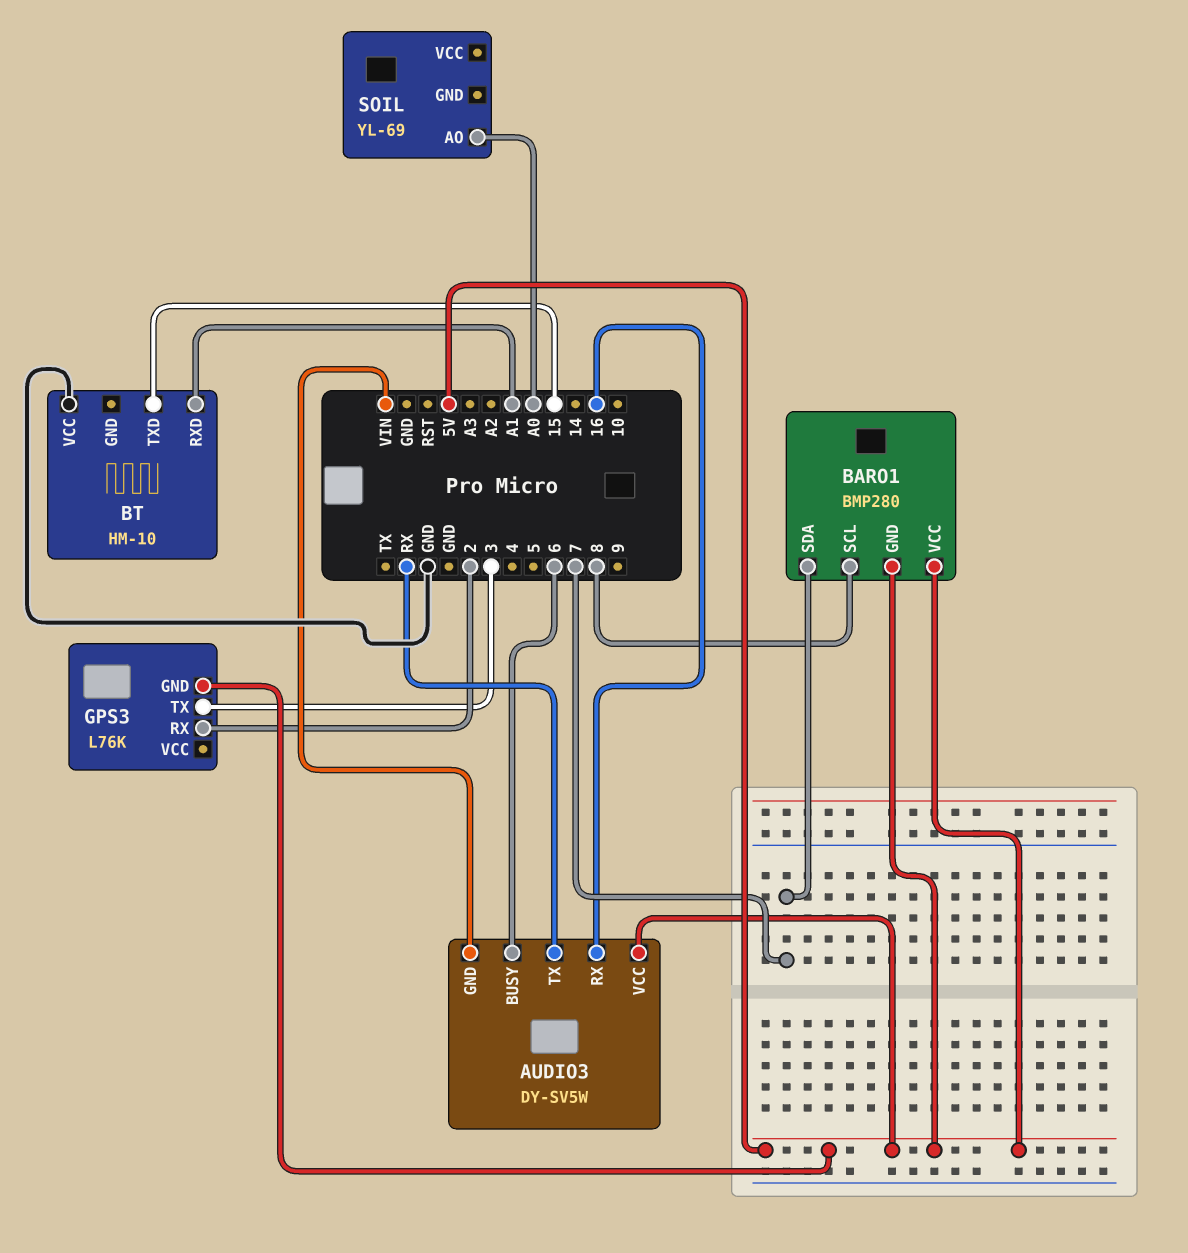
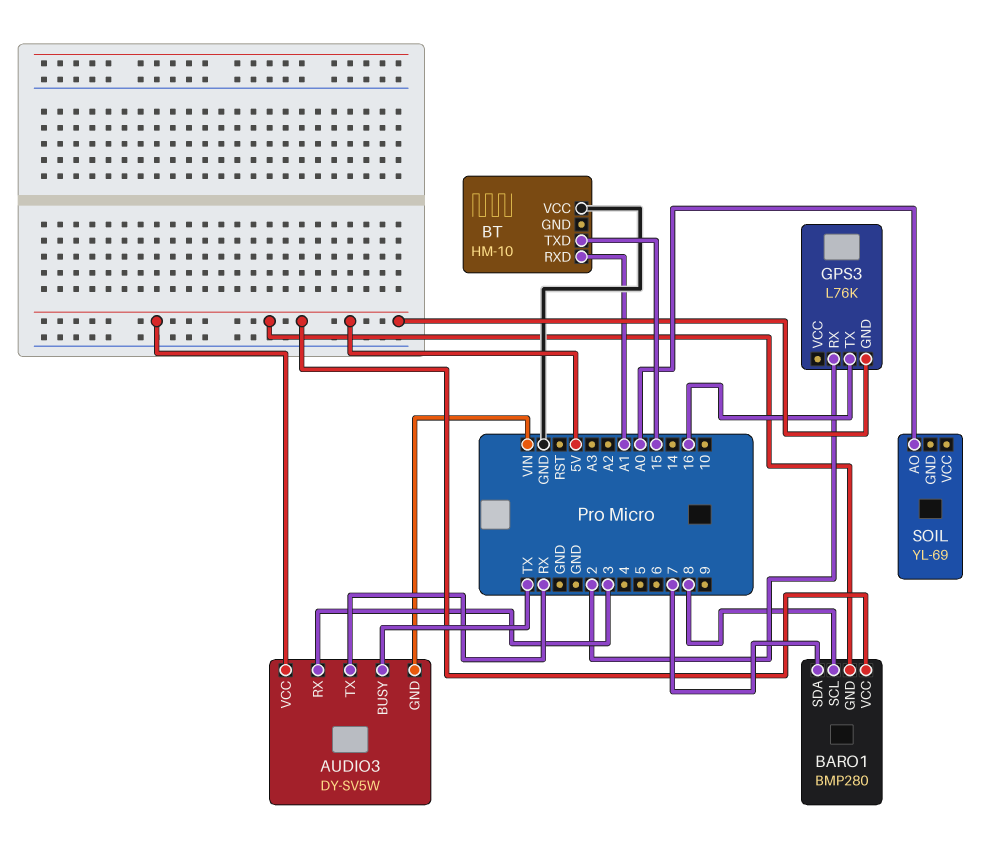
AUDIO3 pin BUSY: 6 -> TX
AUDIO3 pin RX: 16 -> 3
GPS3 pin TX: 3 -> 16

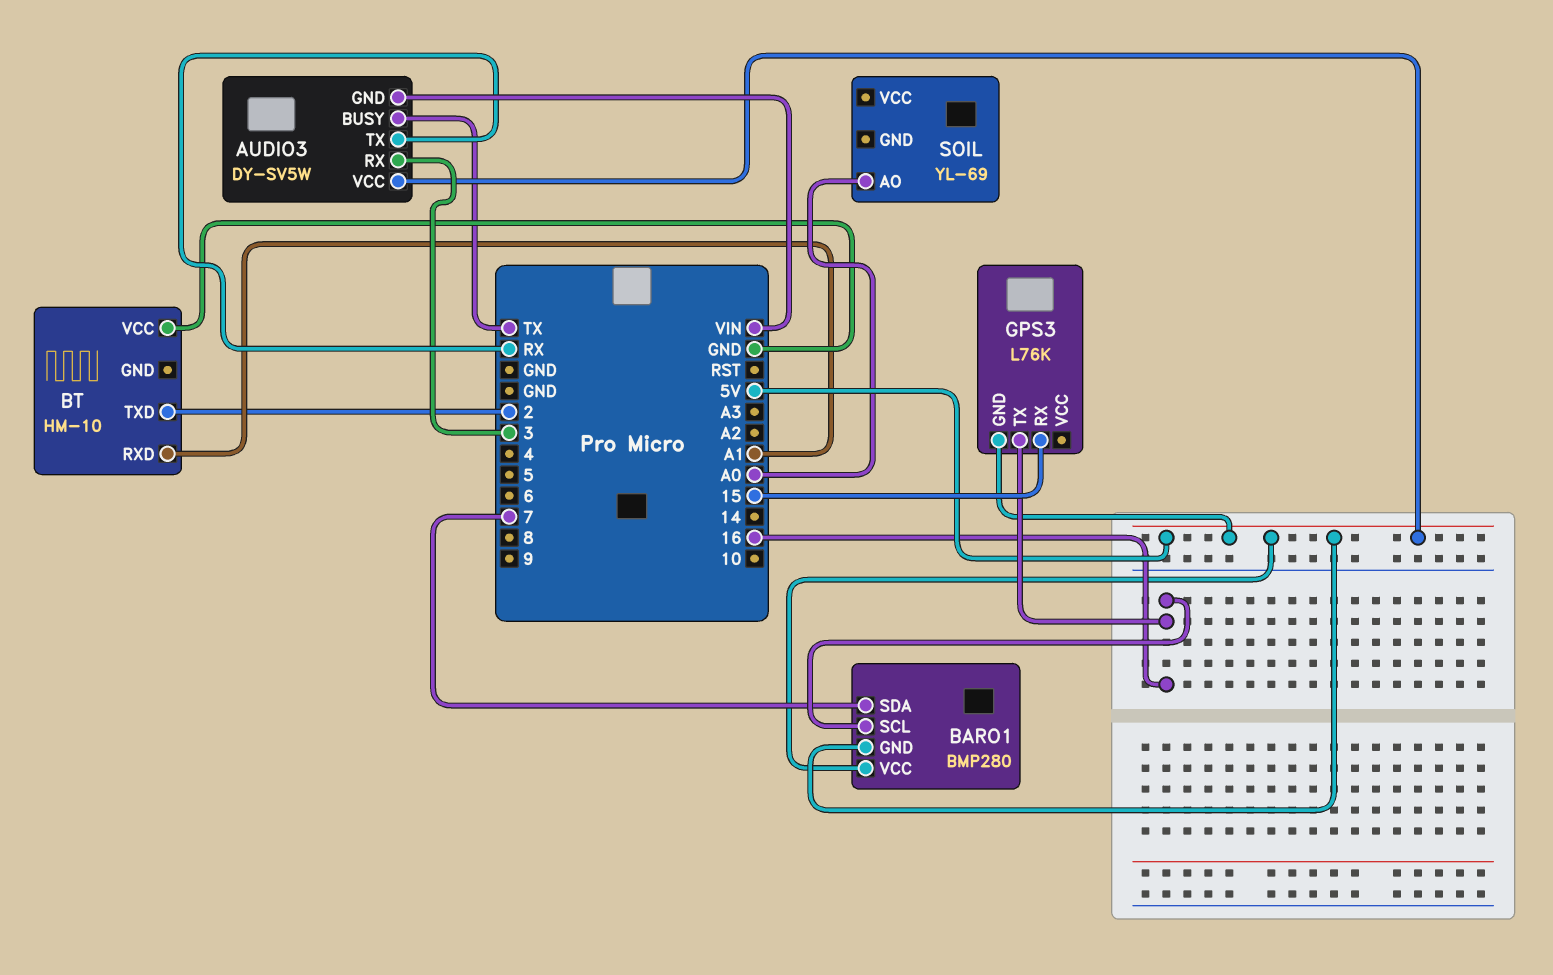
BARO1 pin SCL: 8 -> 16
BT pin TXD: 15 -> 2
GPS3 pin RX: 2 -> 15

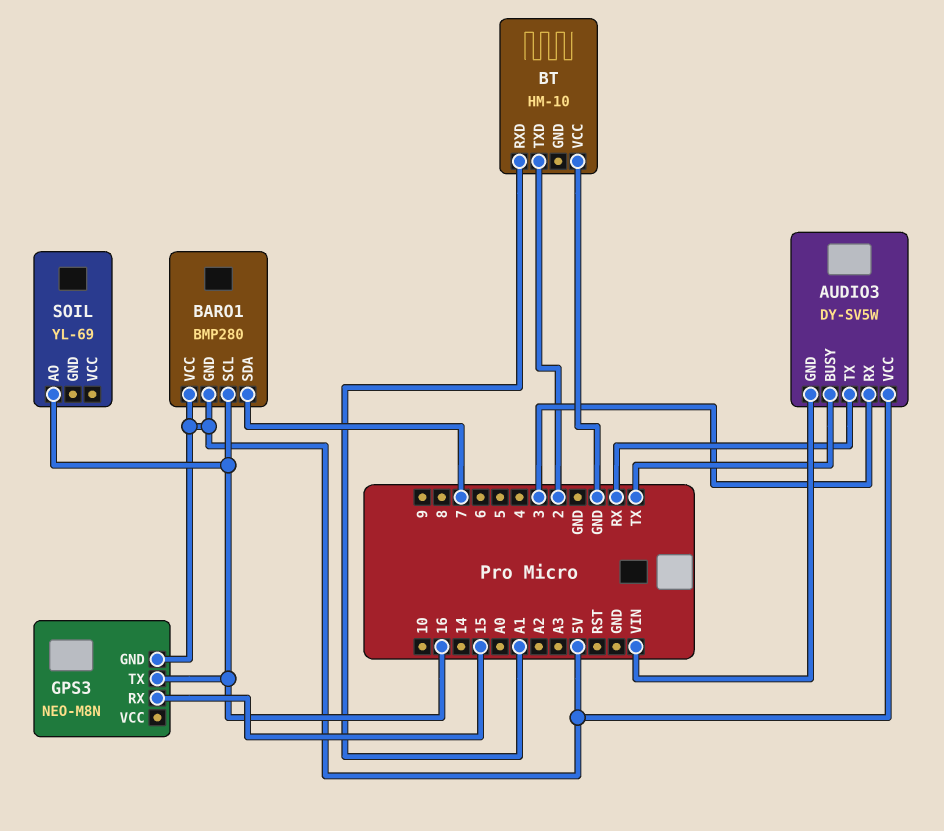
GPS3: L76K -> NEO-M8N
SOIL pin AO: A0 -> 16

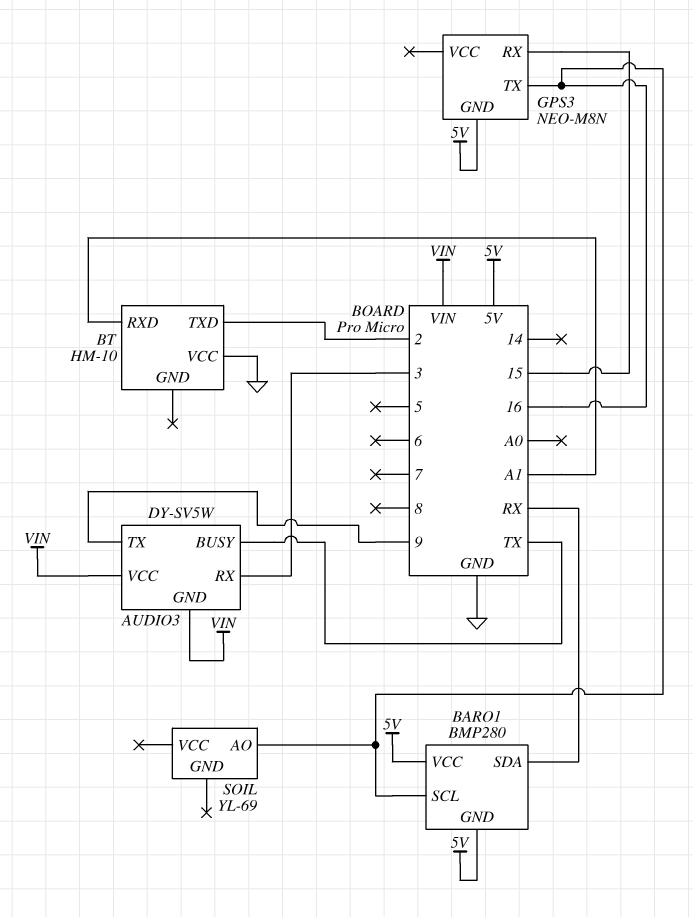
AUDIO3 pin TX: RX -> 9
AUDIO3 pin VCC: 5V -> VIN
BARO1 pin SDA: 7 -> RX

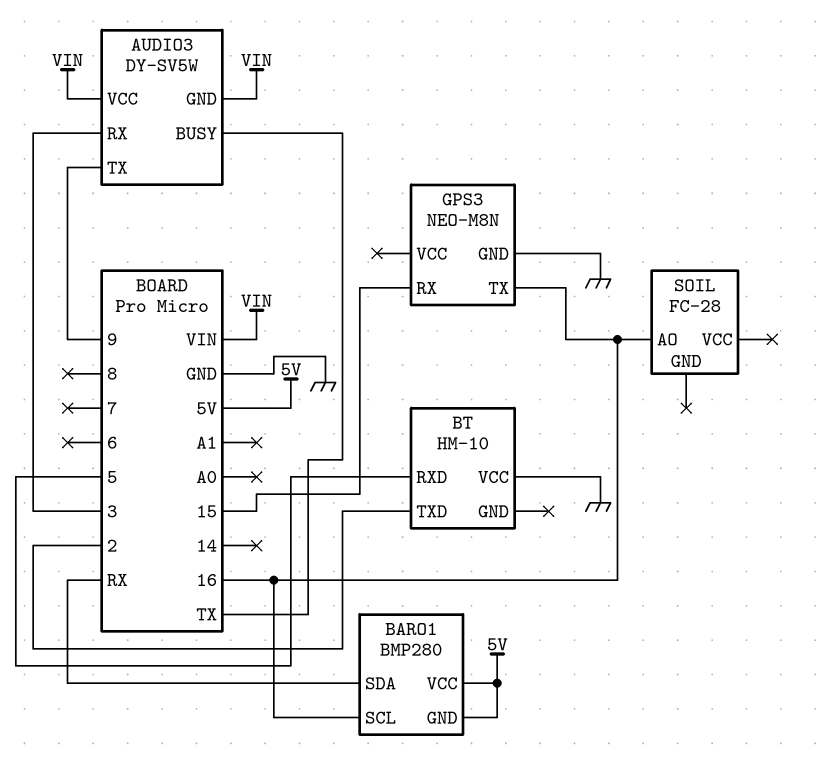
BT pin RXD: A1 -> 5
GPS3 pin GND: 5V -> GND
SOIL: YL-69 -> FC-28

